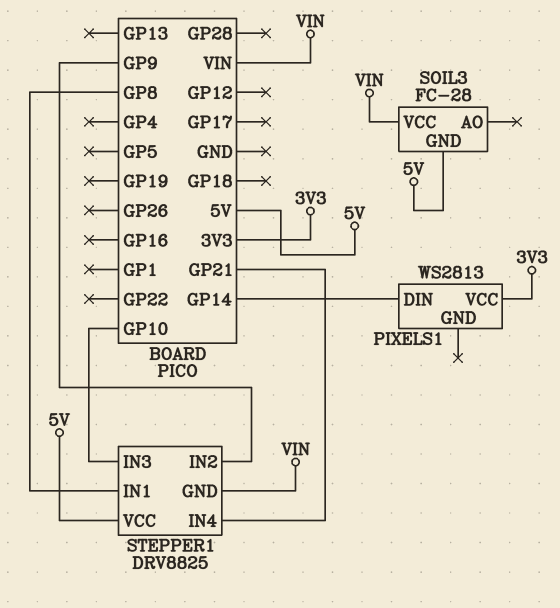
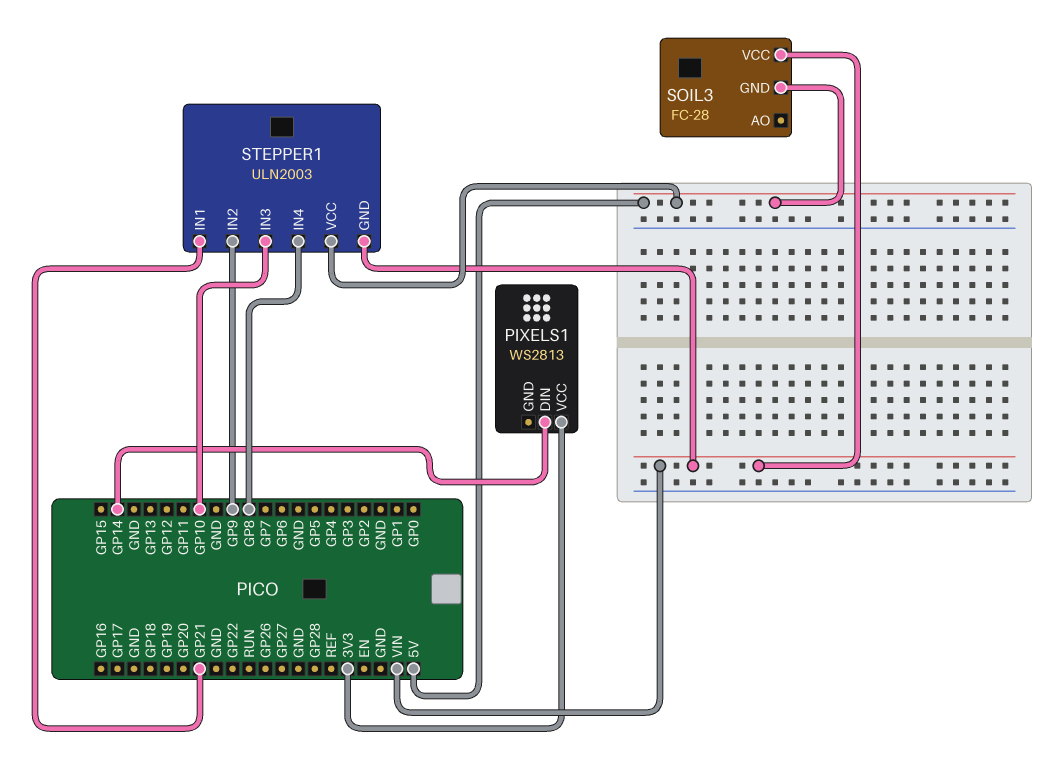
STEPPER1: DRV8825 -> ULN2003
STEPPER1 pin IN1: GP8 -> GP21
STEPPER1 pin IN4: GP21 -> GP8

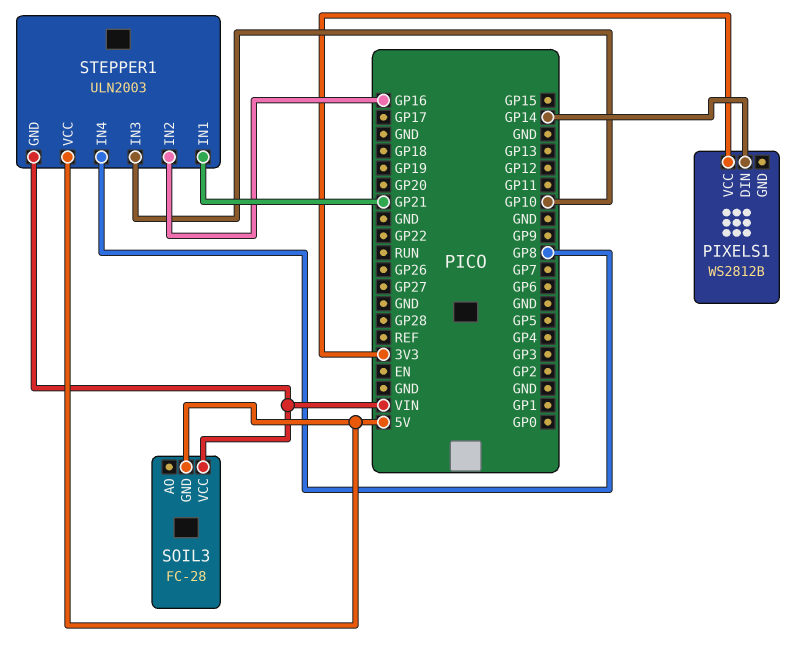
PIXELS1: WS2813 -> WS2812B
STEPPER1 pin IN2: GP9 -> GP16

